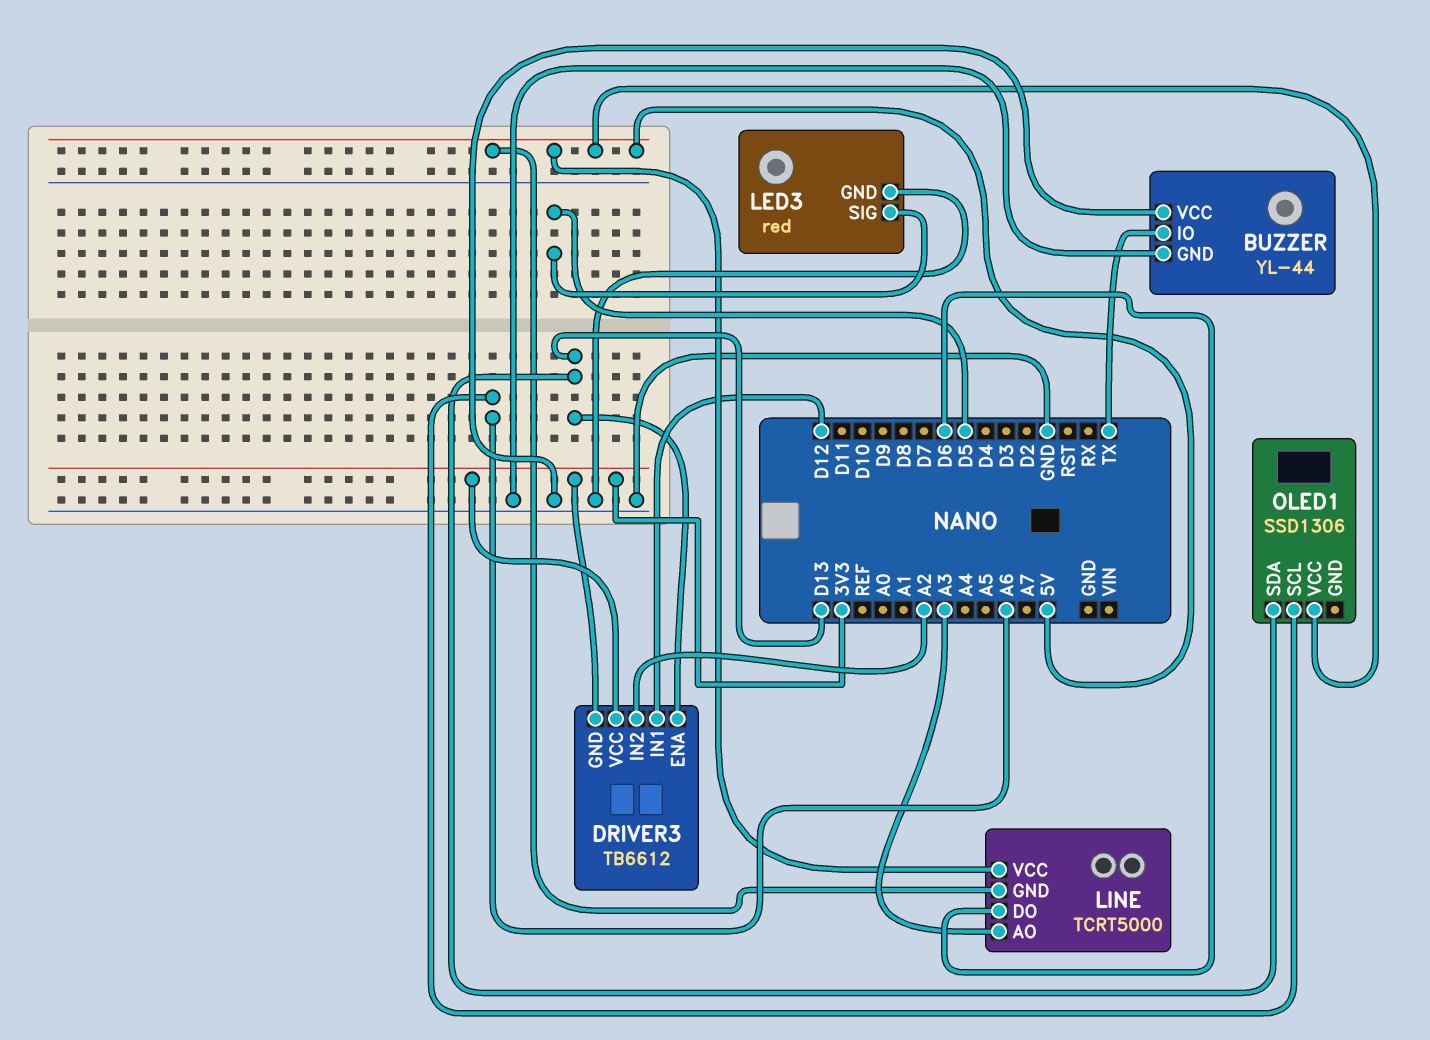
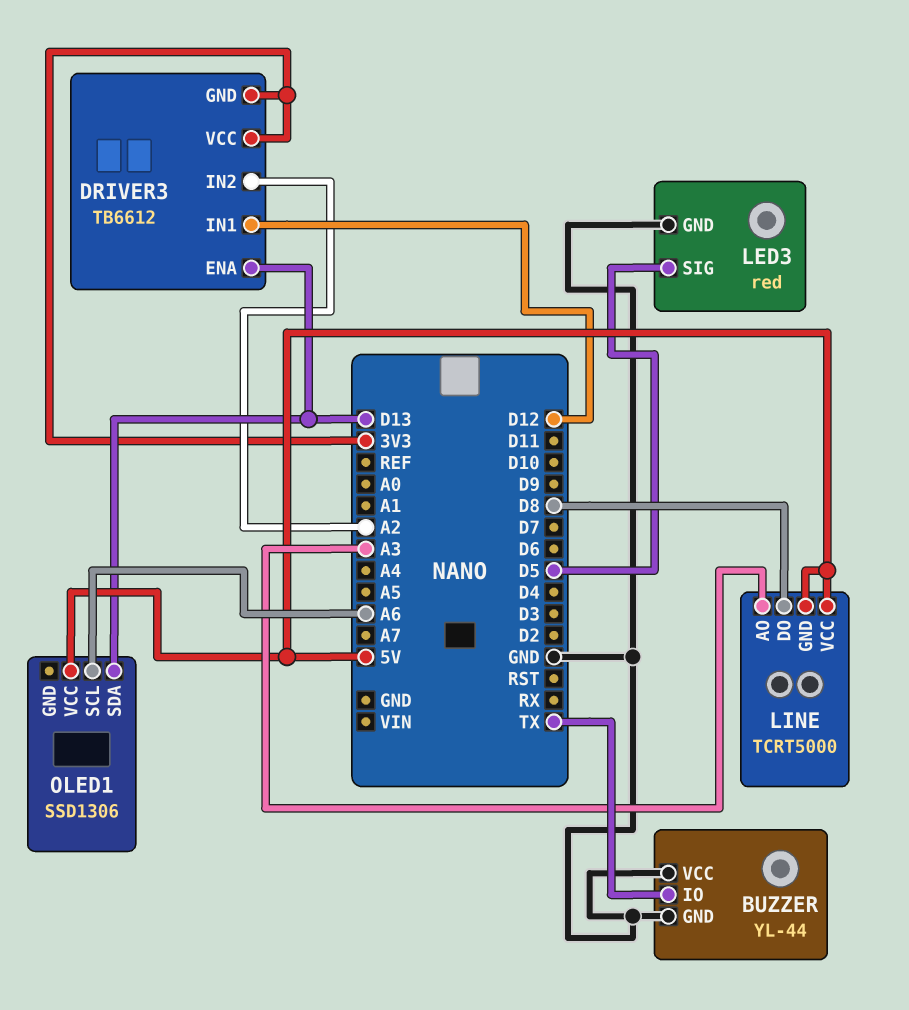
LINE pin DO: D6 -> D8

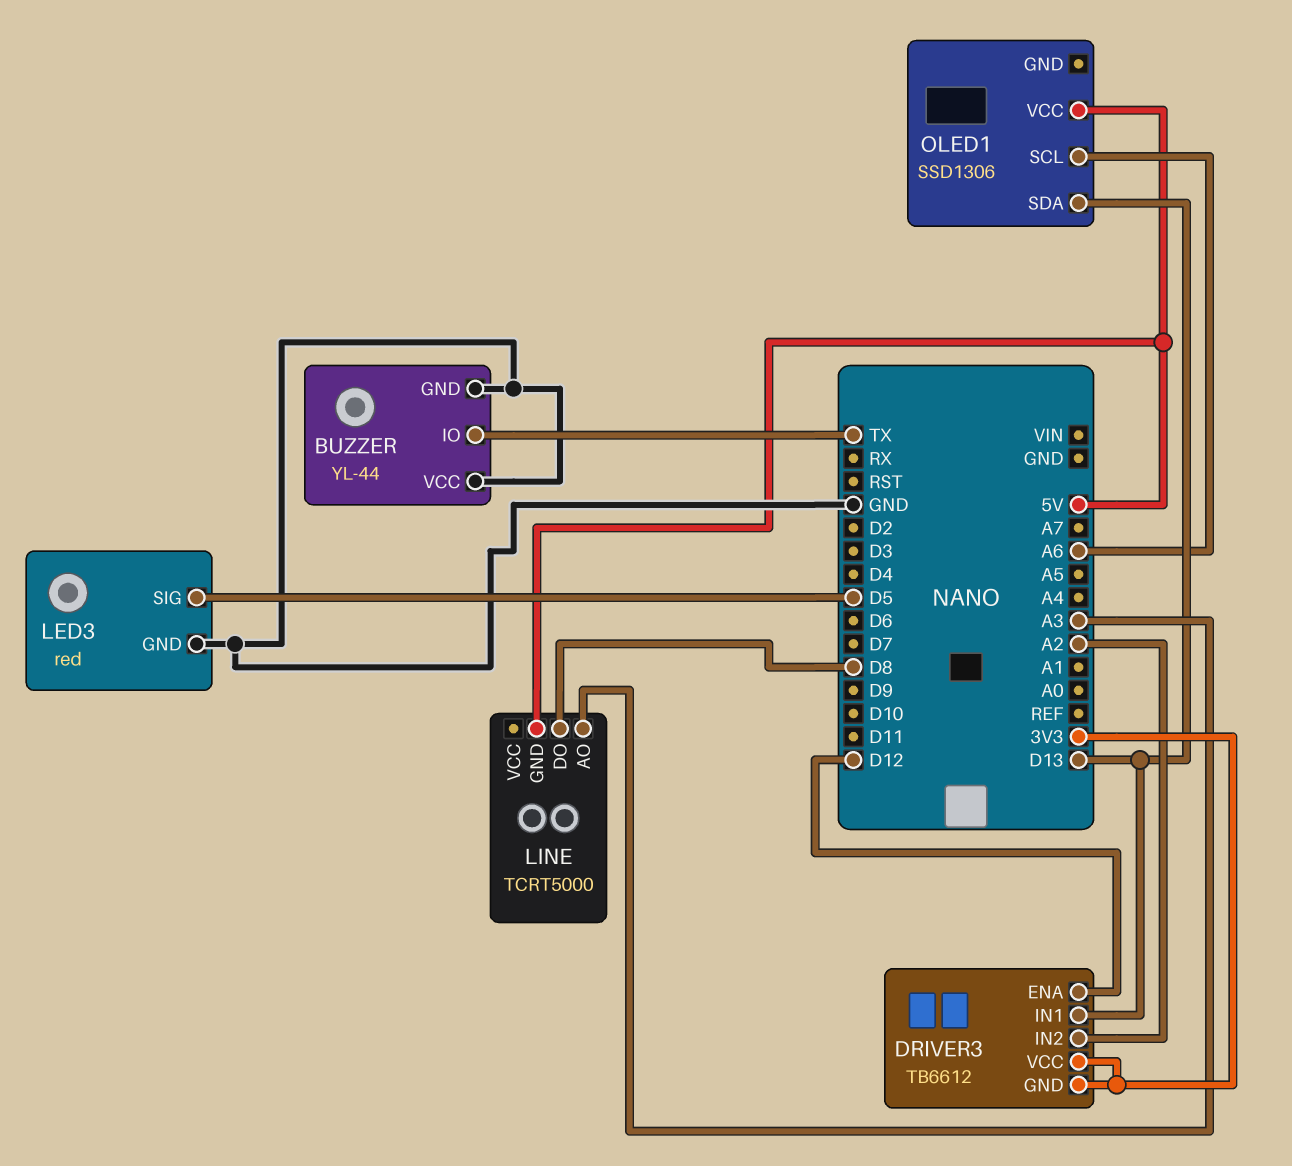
DRIVER3 pin ENA: D13 -> D12
DRIVER3 pin IN1: D12 -> D13
LINE pin VCC: 5V -> none

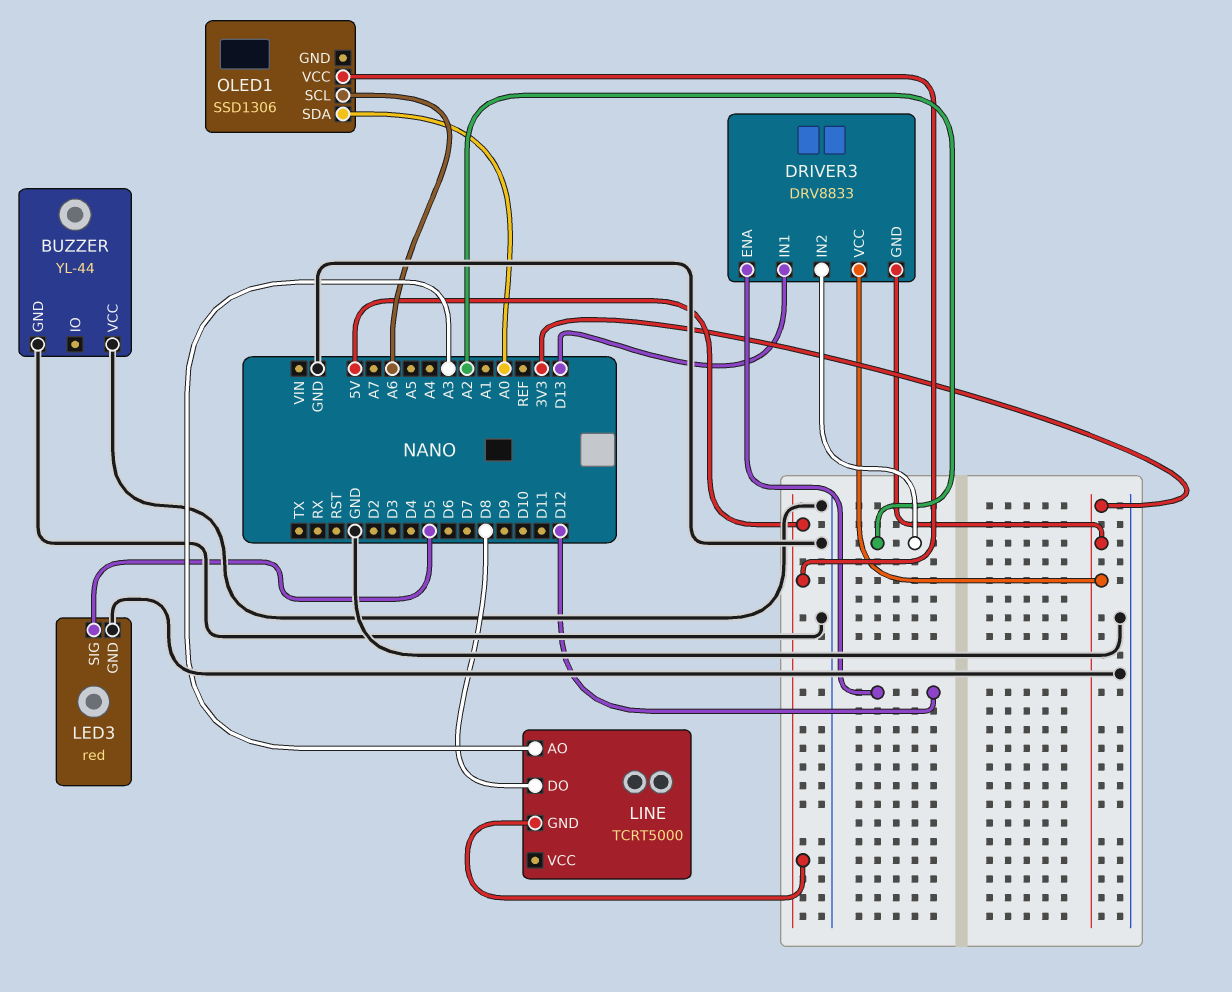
BUZZER pin IO: TX -> none
DRIVER3: TB6612 -> DRV8833
OLED1 pin SDA: D13 -> A0

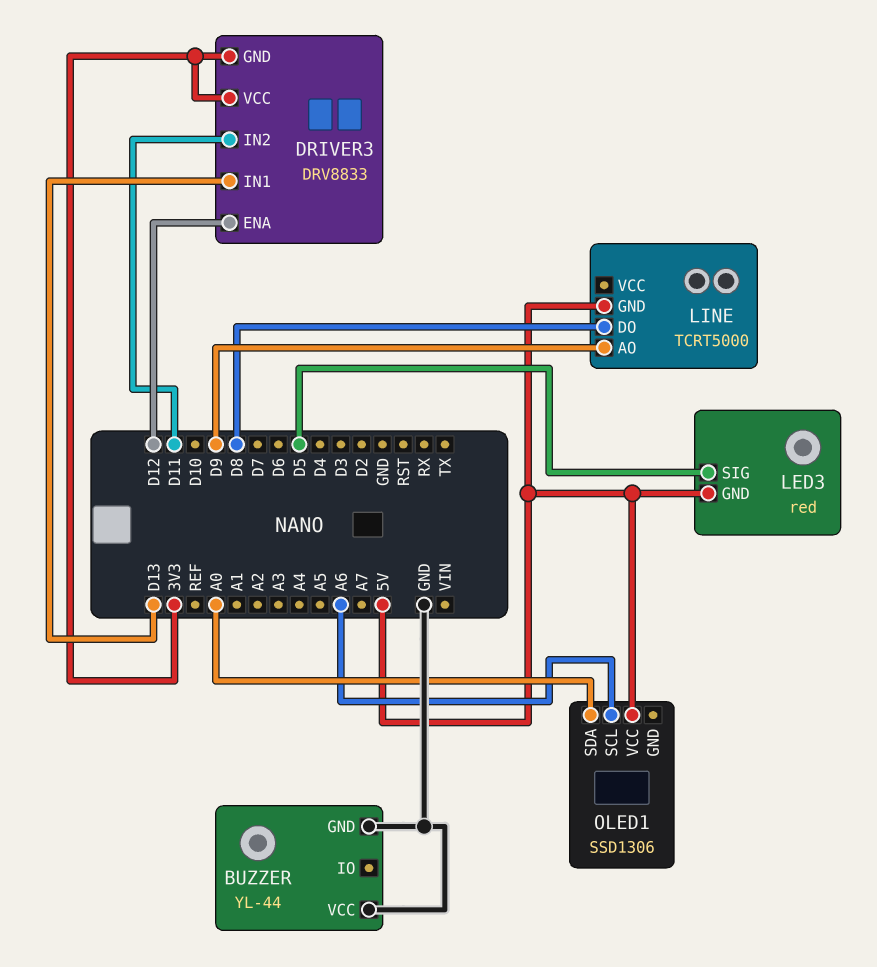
DRIVER3 pin IN2: A2 -> D11
LED3 pin GND: GND -> 5V
LINE pin AO: A3 -> D9

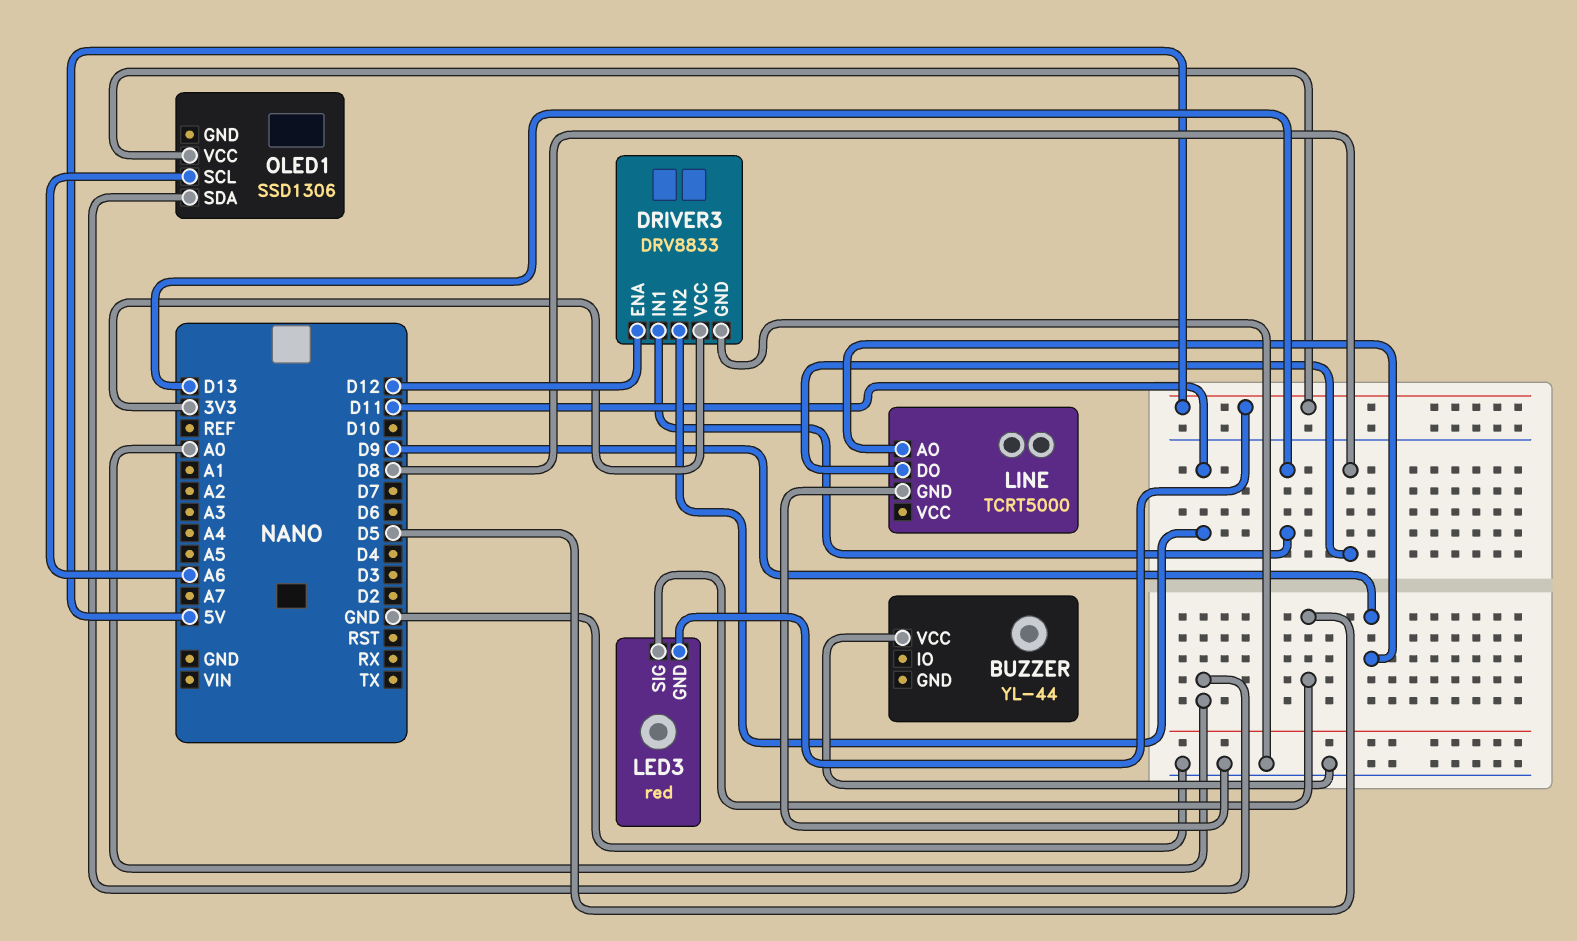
BUZZER pin GND: GND -> none
DRIVER3 pin GND: 3V3 -> GND
LINE pin GND: 5V -> GND

